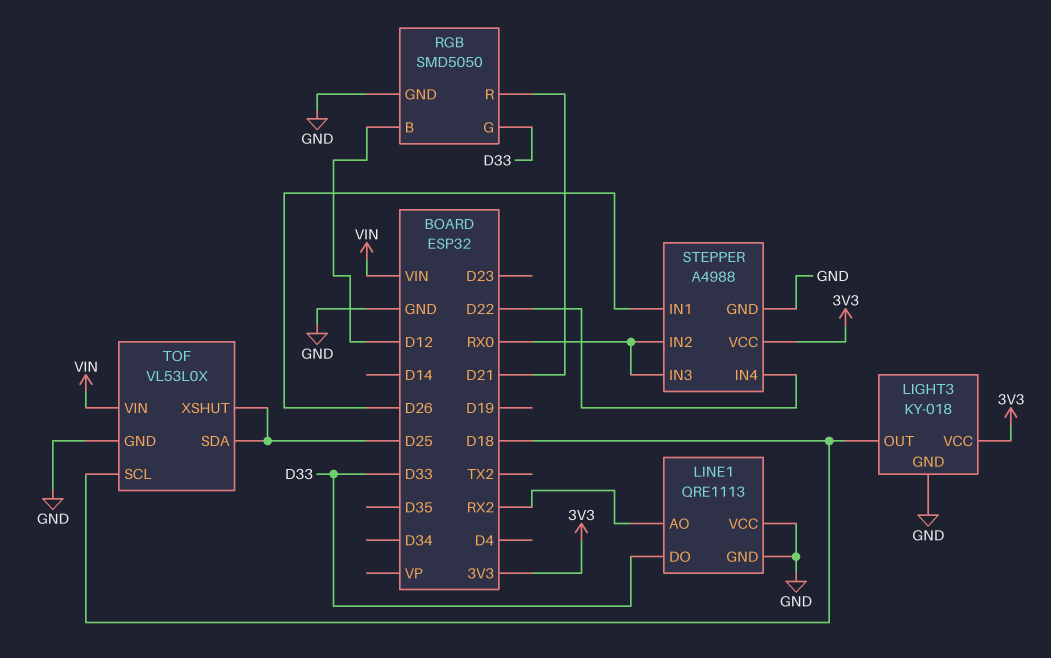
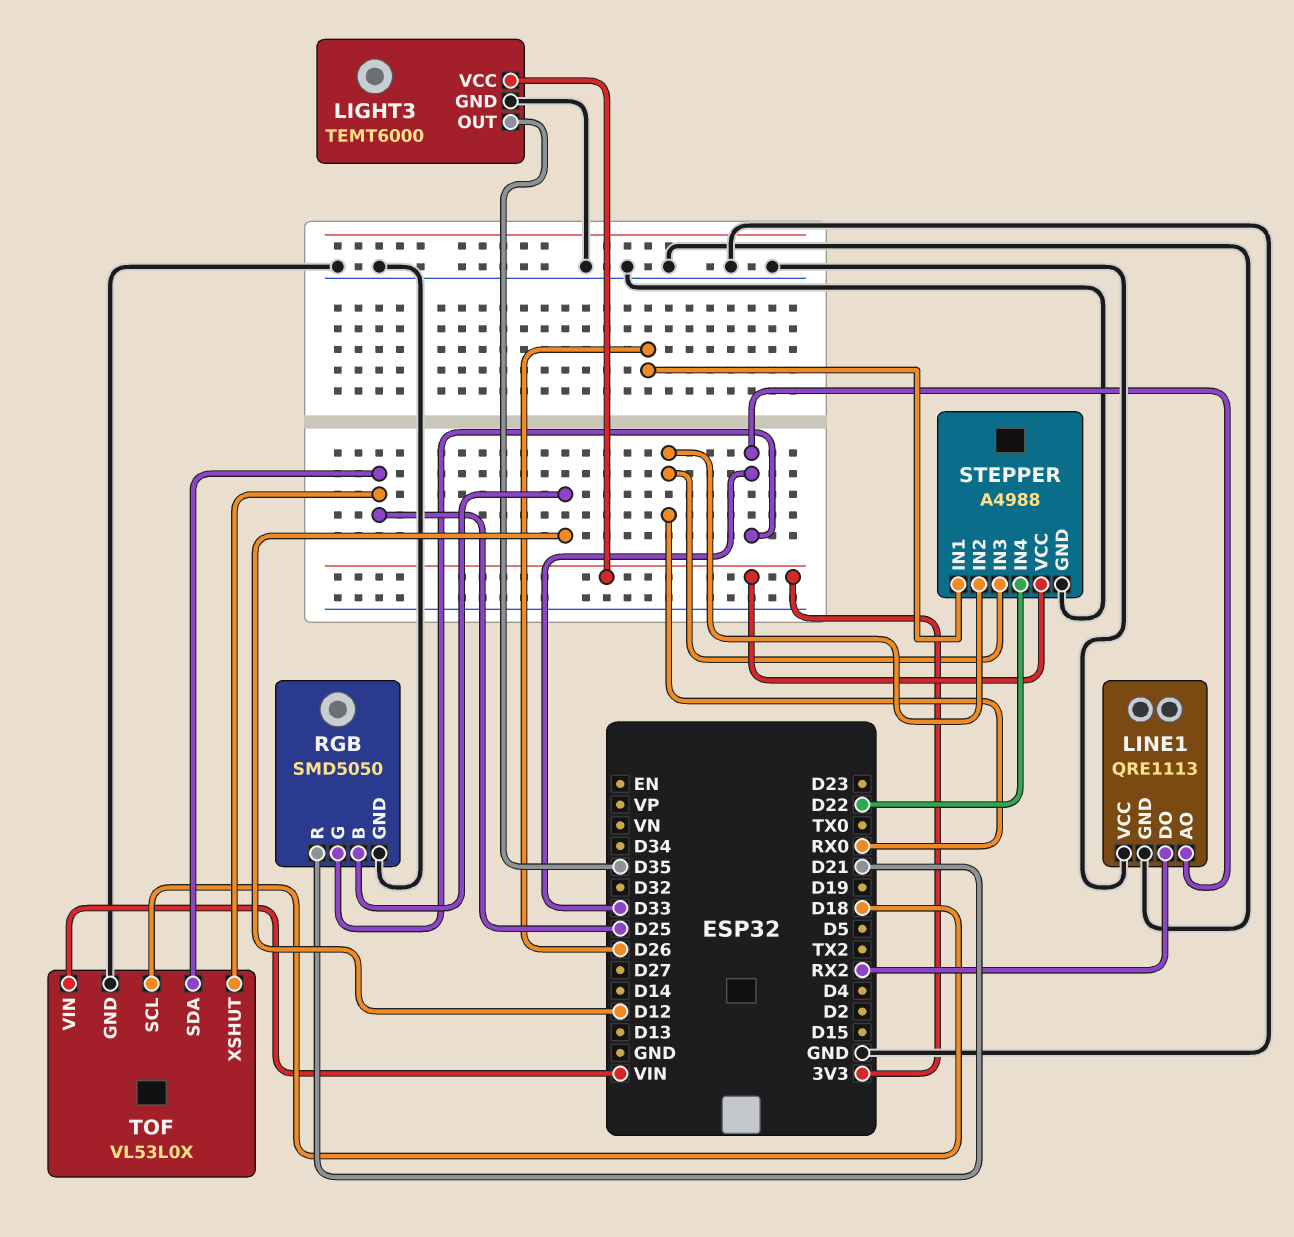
LIGHT3: KY-018 -> TEMT6000
LIGHT3 pin OUT: D18 -> D35
LINE1 pin AO: RX2 -> D33
LINE1 pin DO: D33 -> RX2

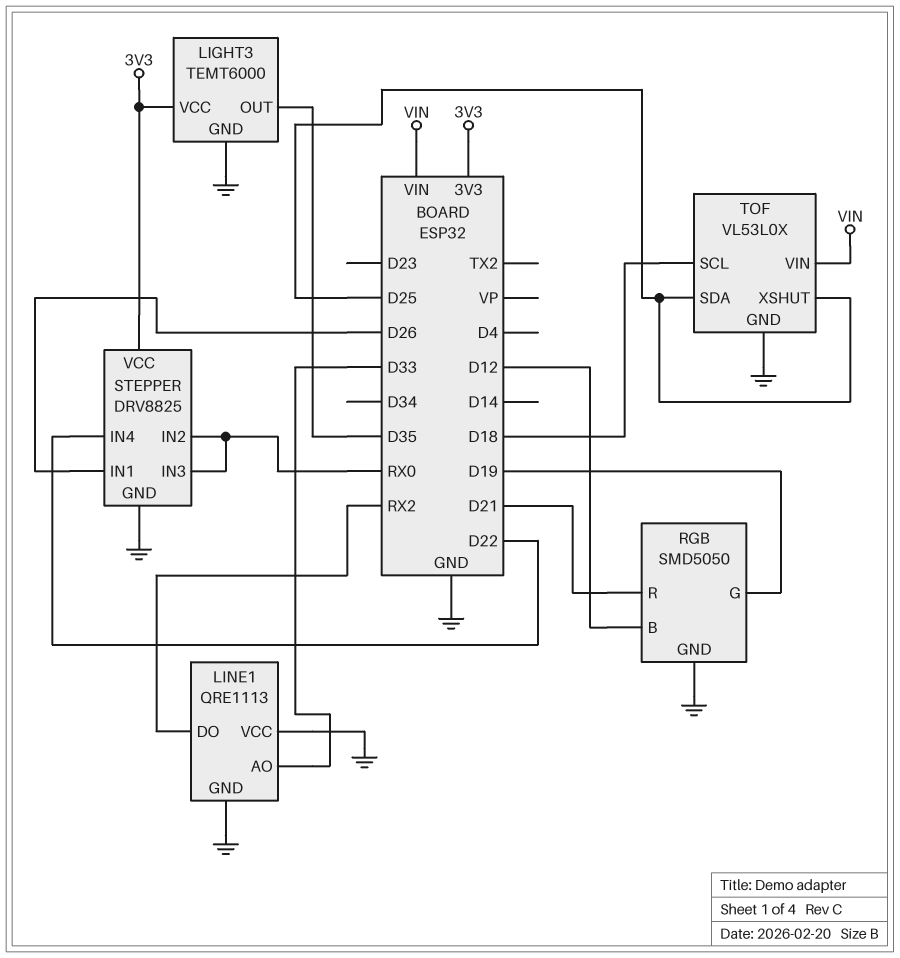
RGB pin G: D33 -> D19
STEPPER: A4988 -> DRV8825

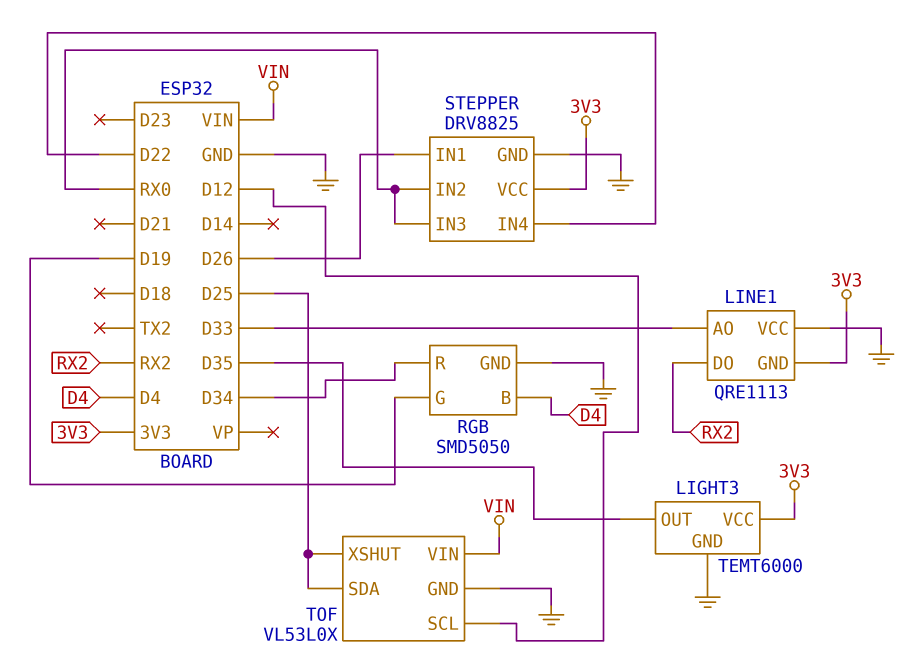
LINE1 pin GND: GND -> 3V3
RGB pin B: D12 -> D4
RGB pin R: D21 -> D34
TOF pin SCL: D18 -> D12

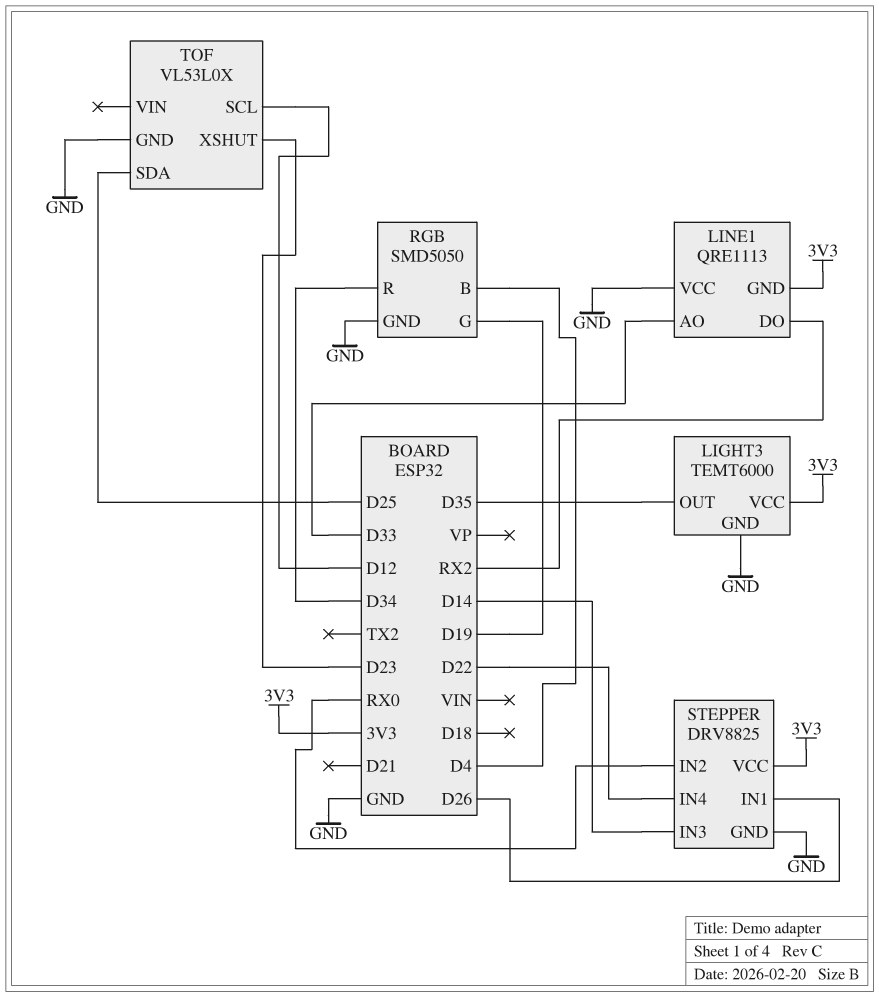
STEPPER pin IN3: RX0 -> D14
TOF pin VIN: VIN -> none
TOF pin XSHUT: D25 -> D23

